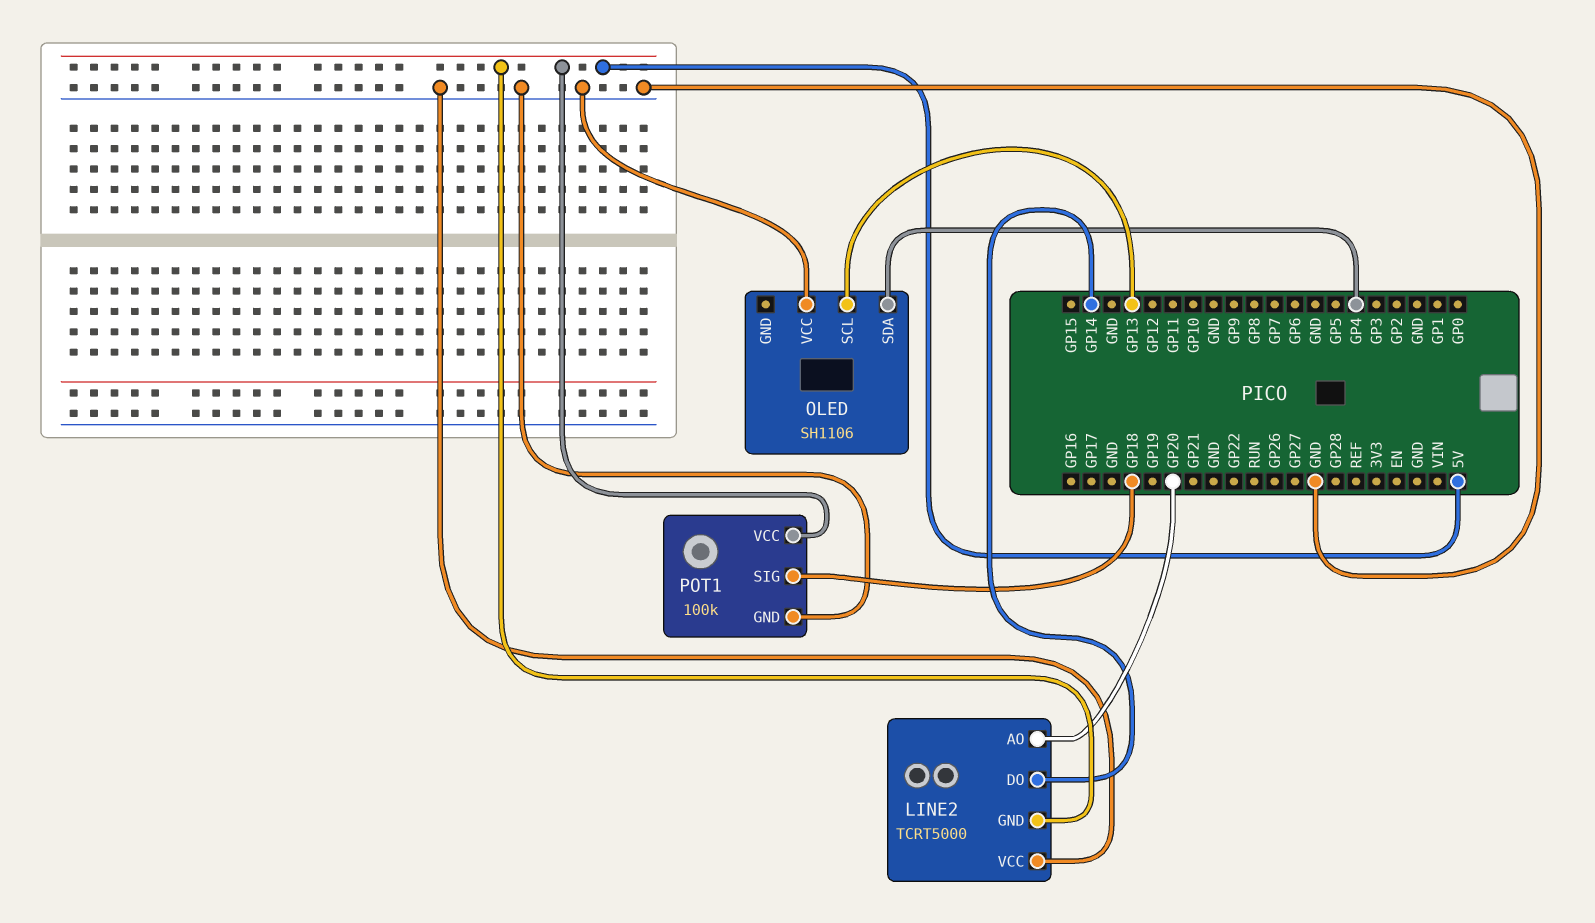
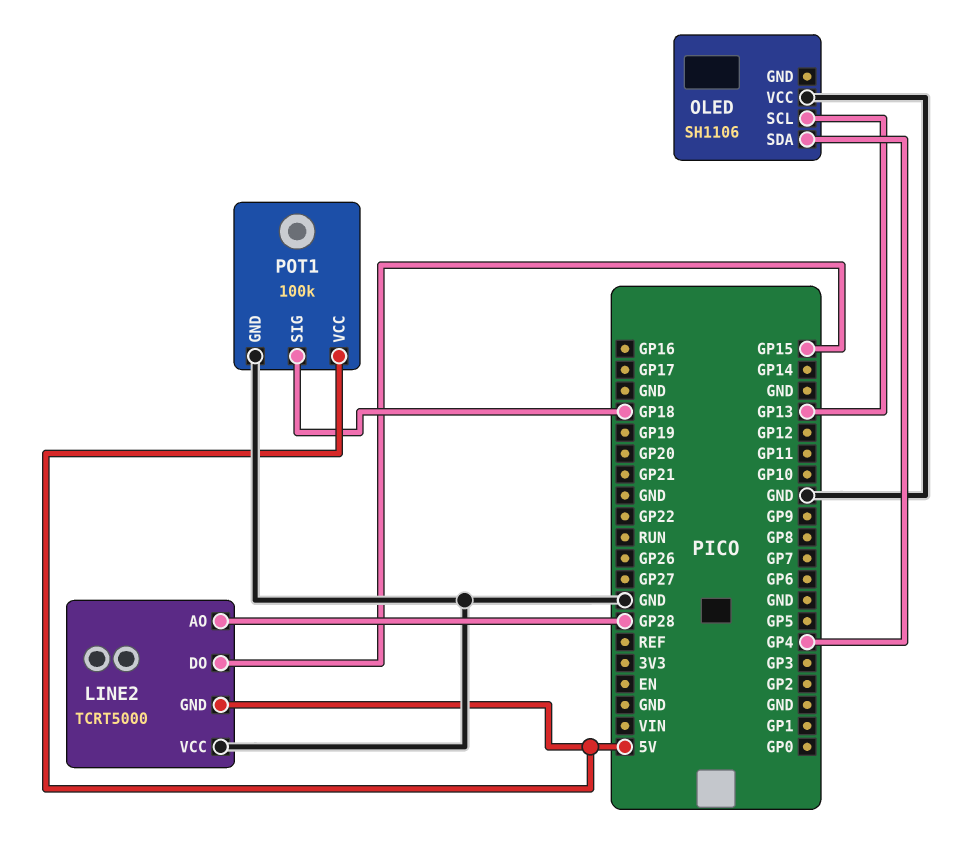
LINE2 pin AO: GP20 -> GP28
LINE2 pin DO: GP14 -> GP15

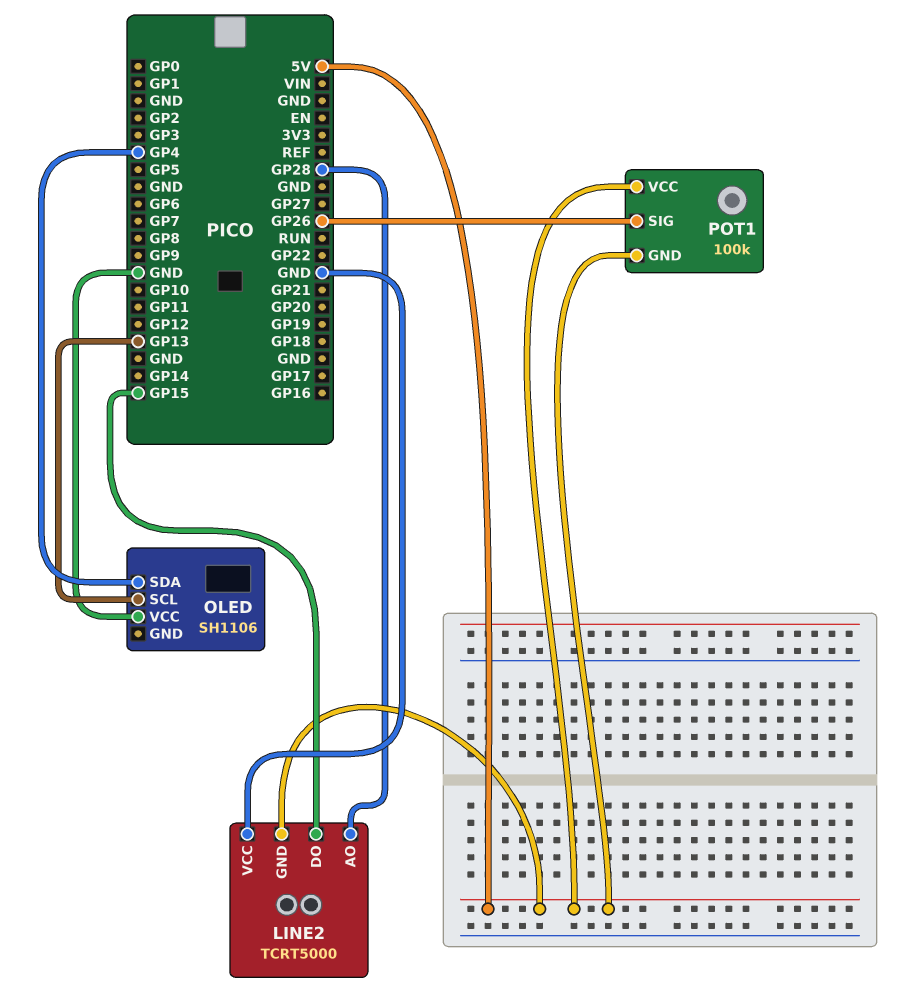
POT1 pin GND: GND -> 5V
POT1 pin SIG: GP18 -> GP26

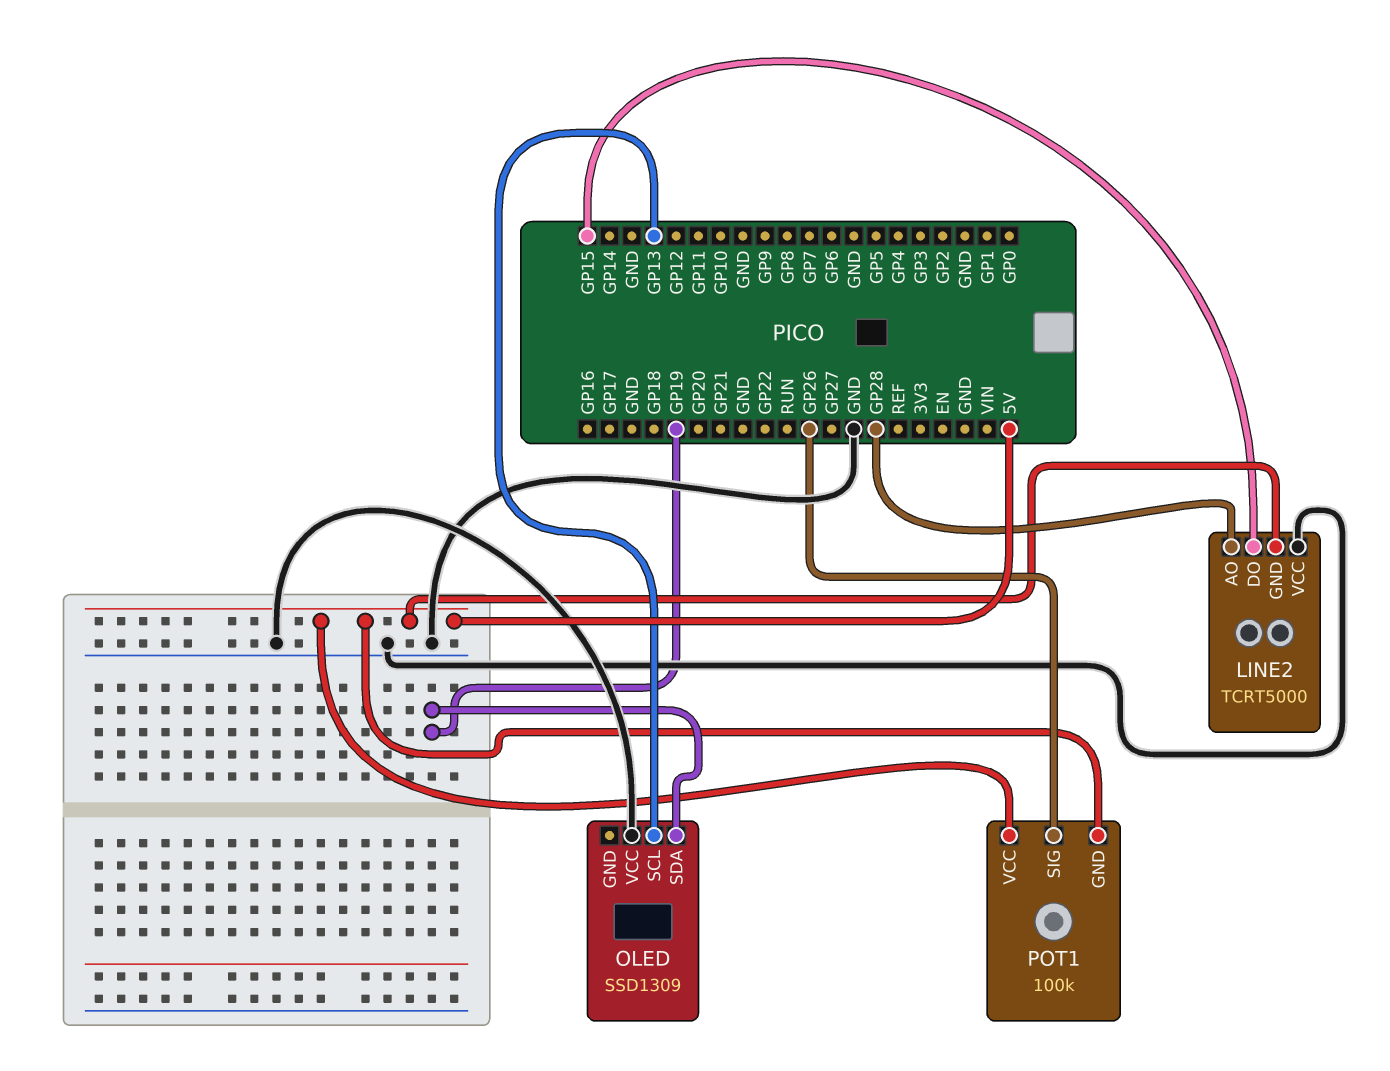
OLED: SH1106 -> SSD1309
OLED pin SDA: GP4 -> GP19

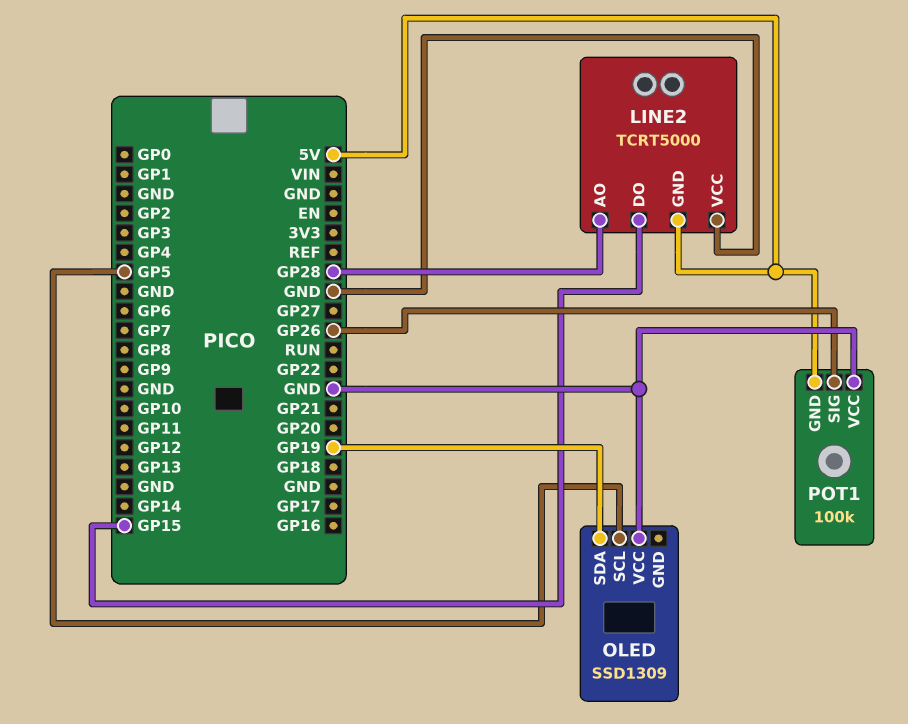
OLED pin SCL: GP13 -> GP5
POT1 pin VCC: 5V -> GND

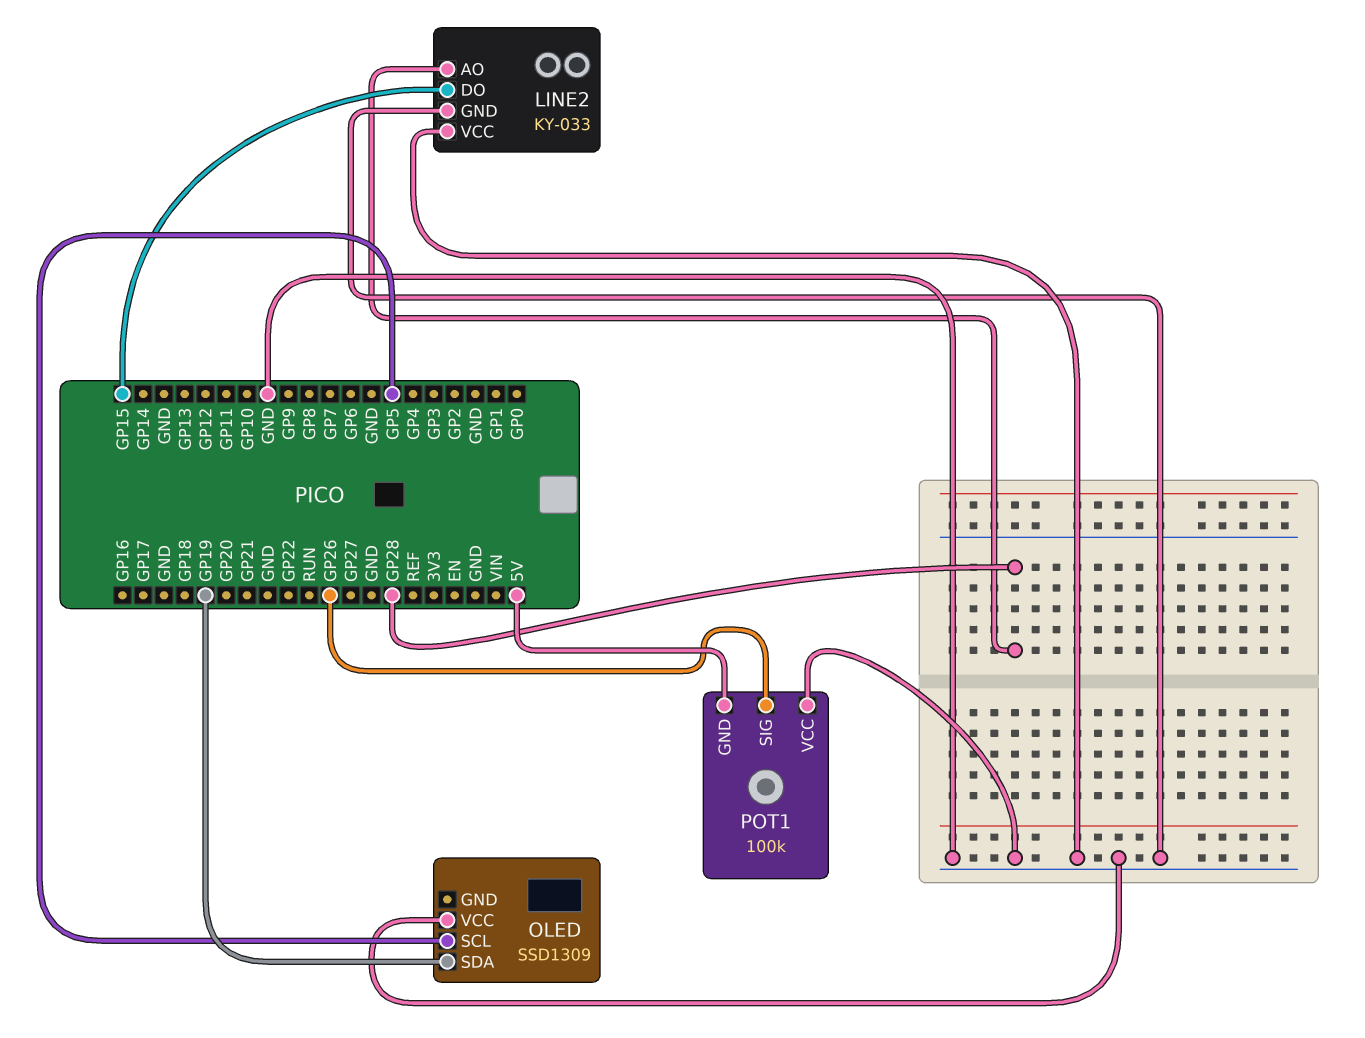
LINE2: TCRT5000 -> KY-033
LINE2 pin GND: 5V -> GND

